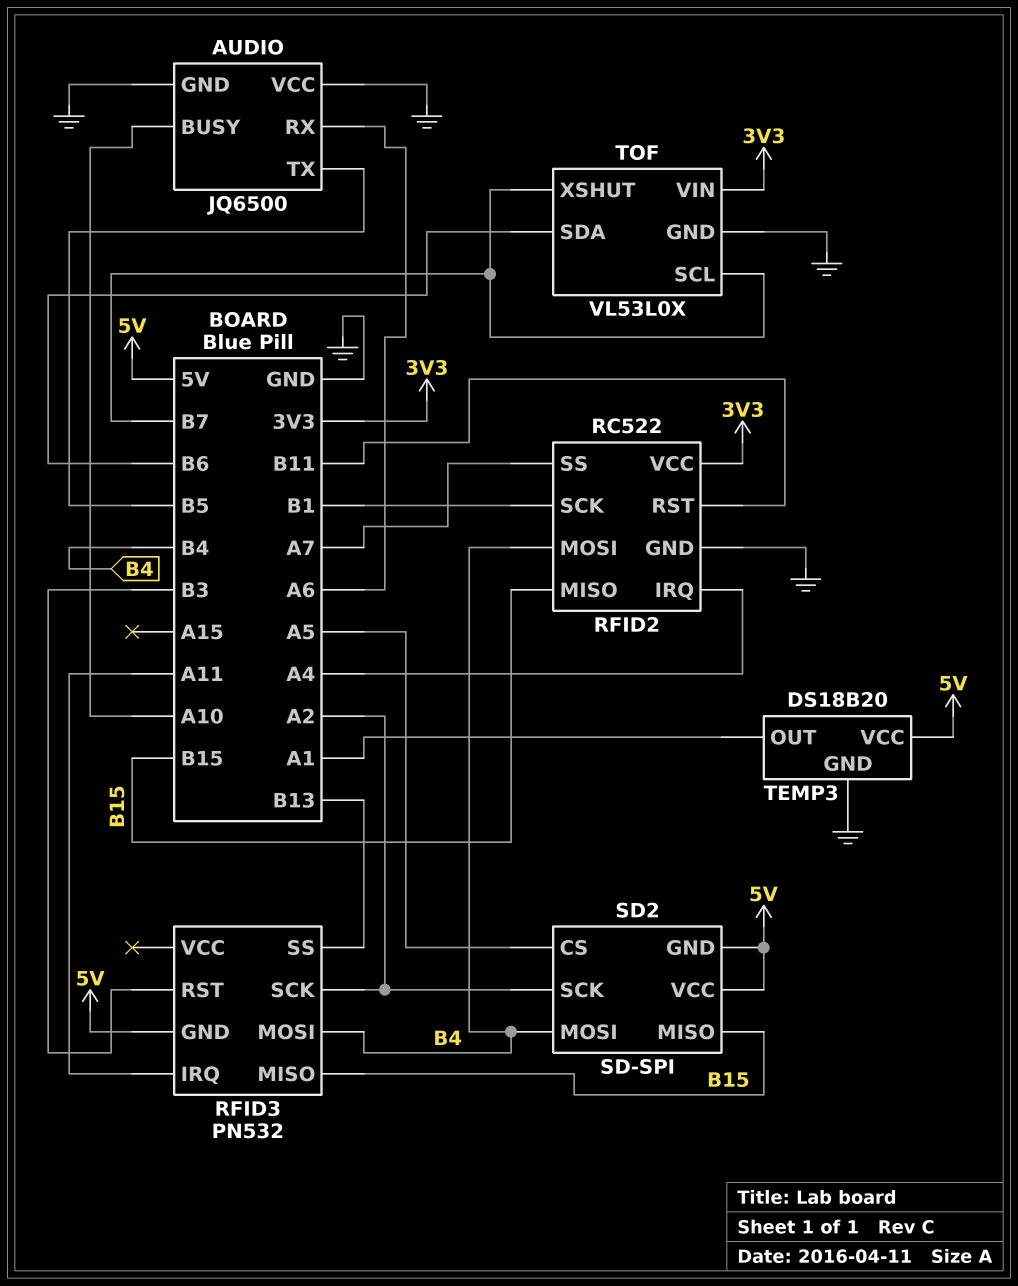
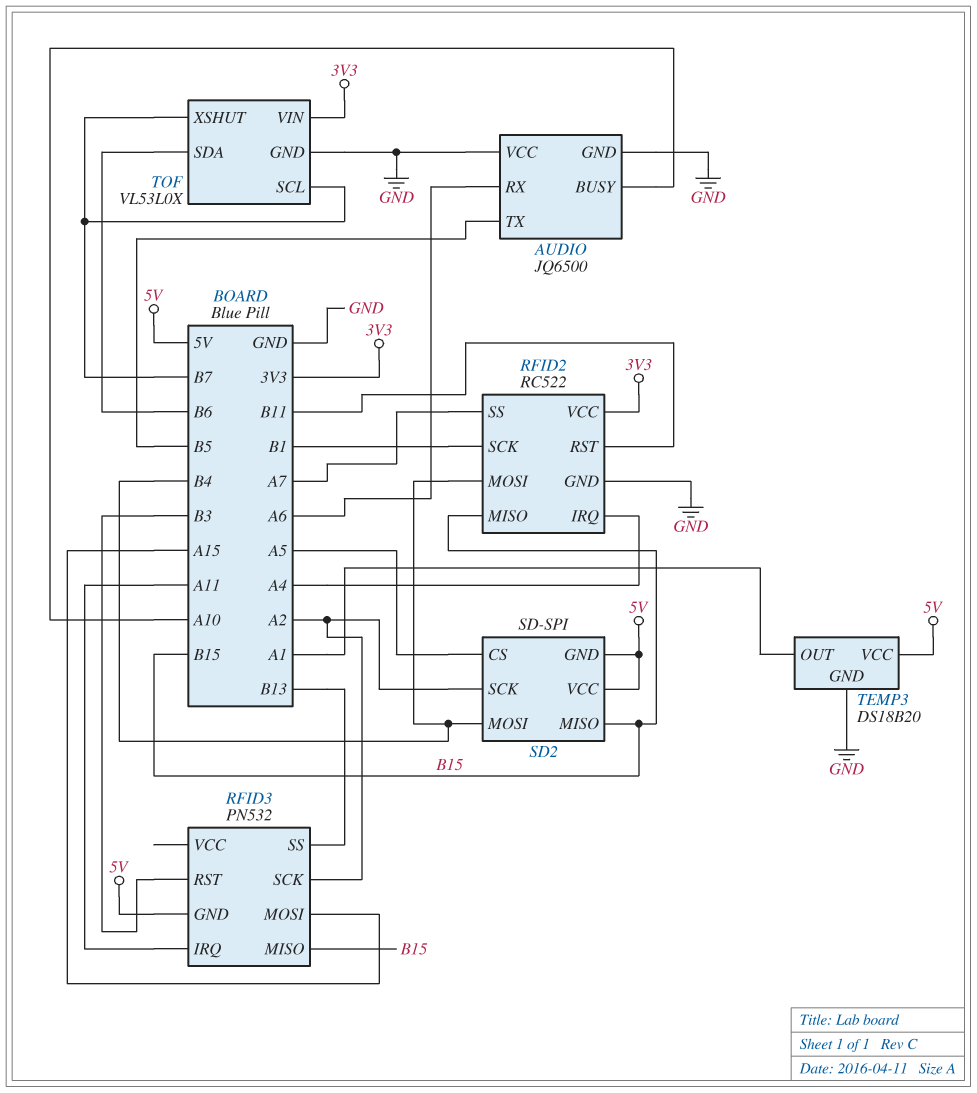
RFID3 pin MOSI: B4 -> A15

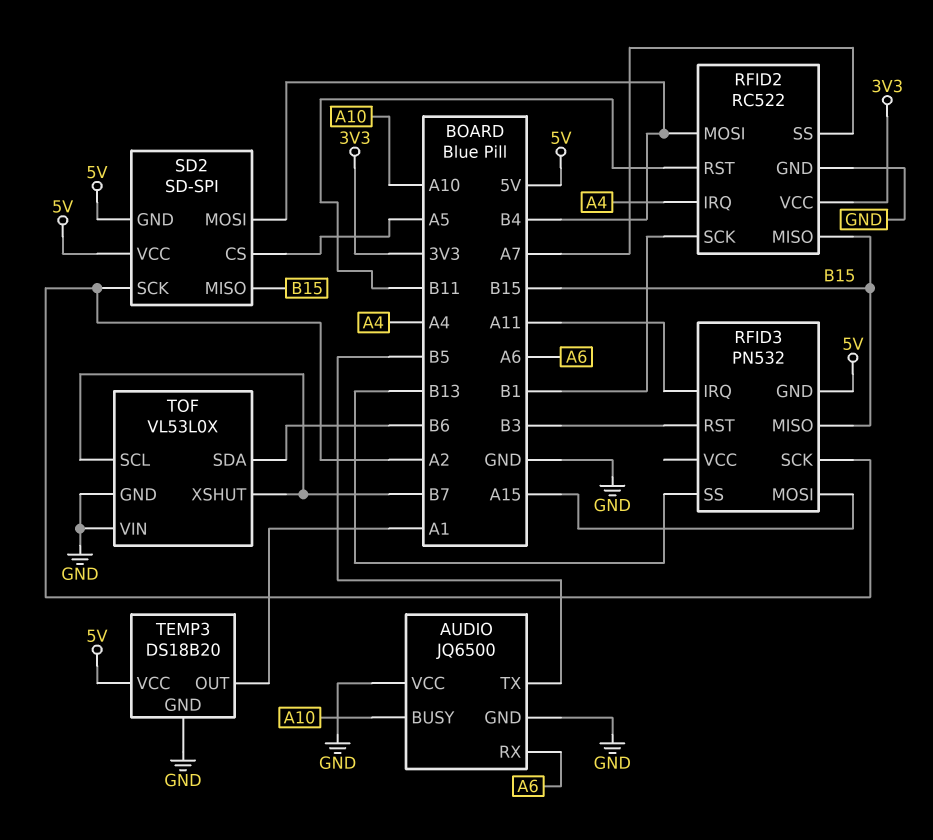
TOF pin VIN: 3V3 -> GND

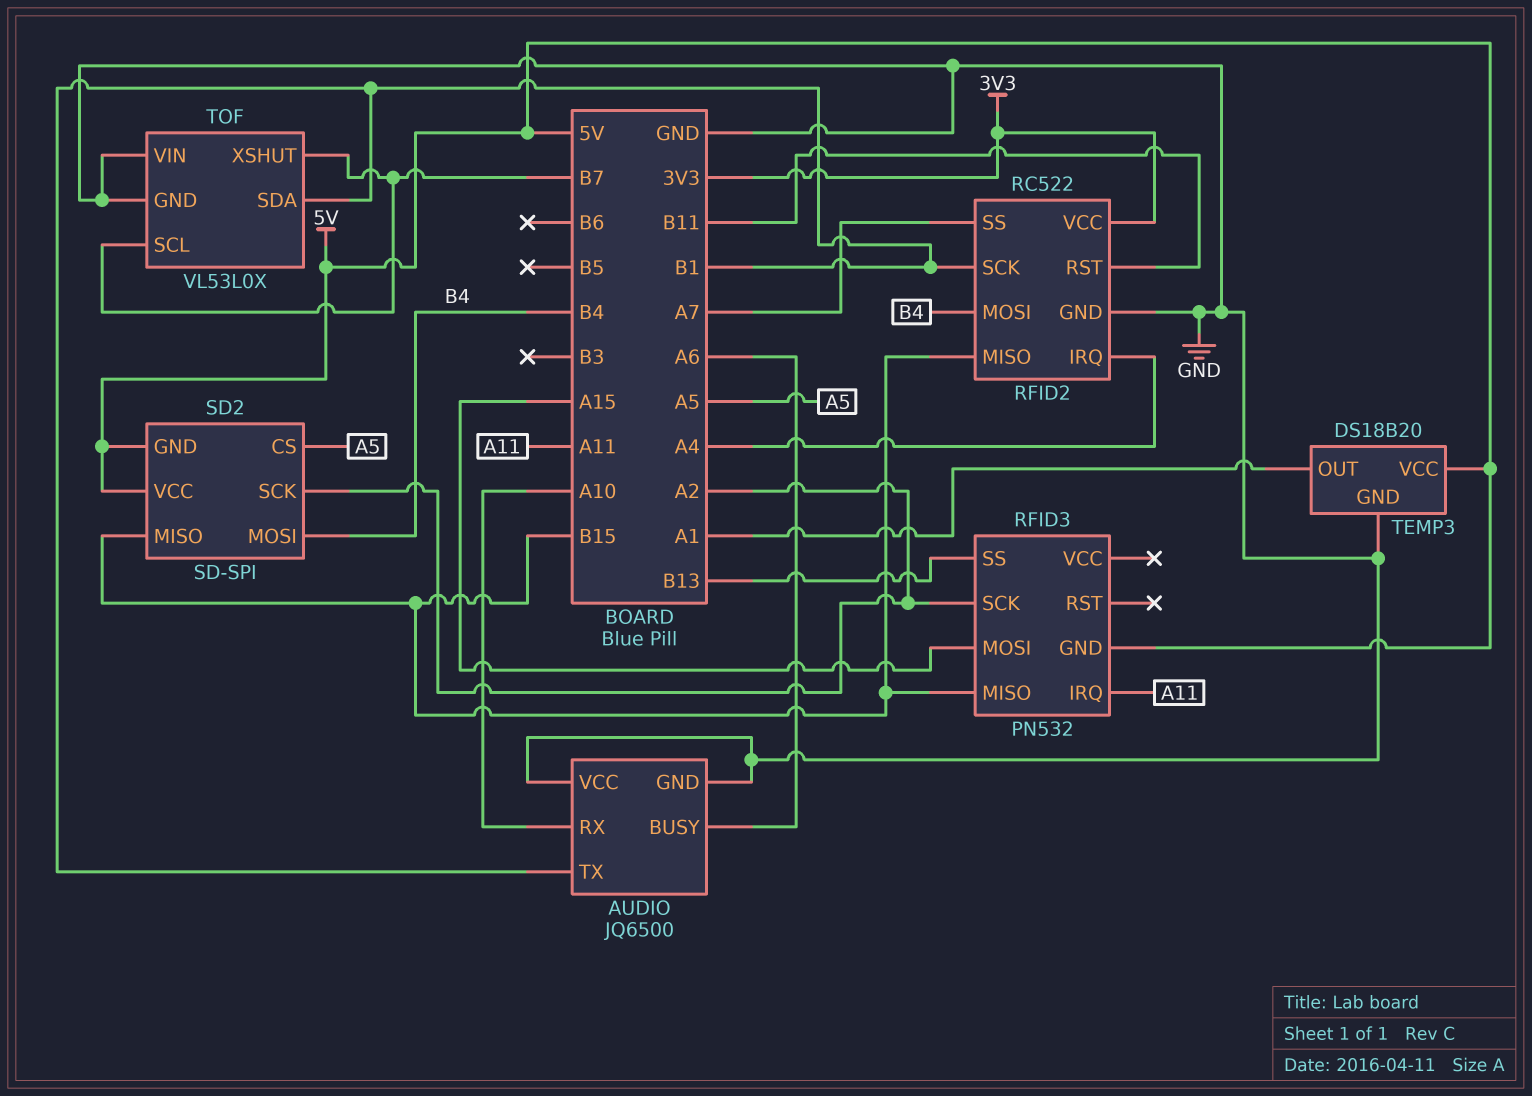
AUDIO pin BUSY: A10 -> A6
AUDIO pin RX: A6 -> A10
AUDIO pin TX: B5 -> B1
RFID3 pin RST: B3 -> none
TOF pin SDA: B6 -> B1

